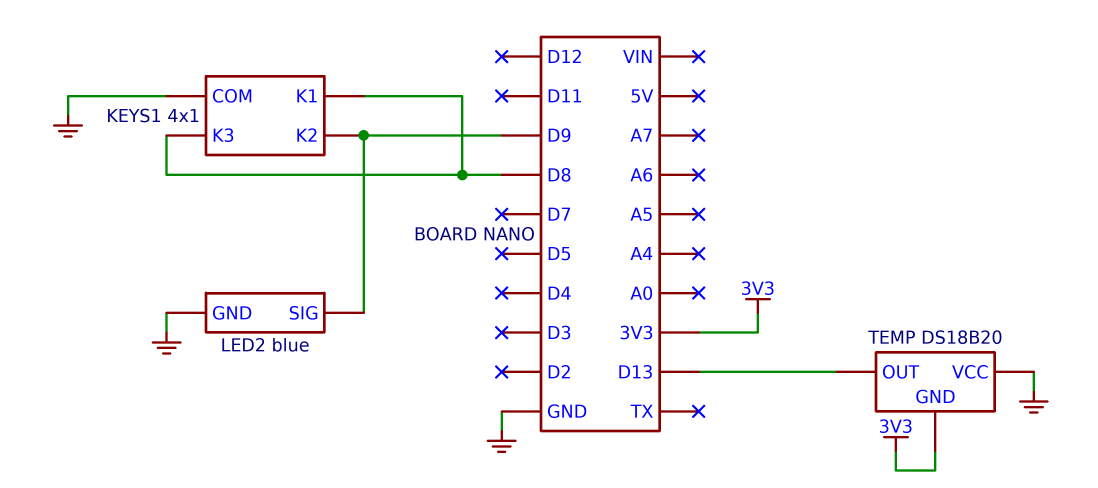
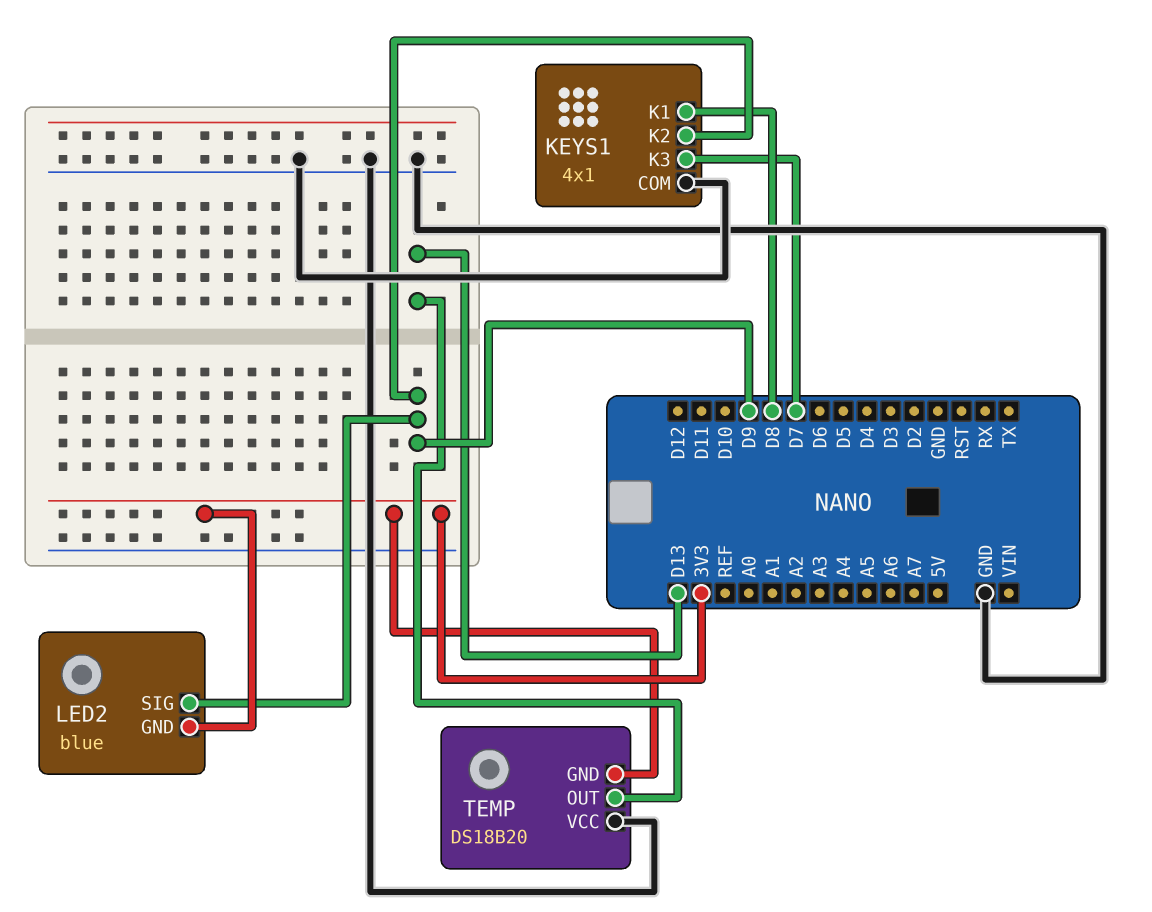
KEYS1 pin K3: D8 -> D7
LED2 pin GND: GND -> 3V3

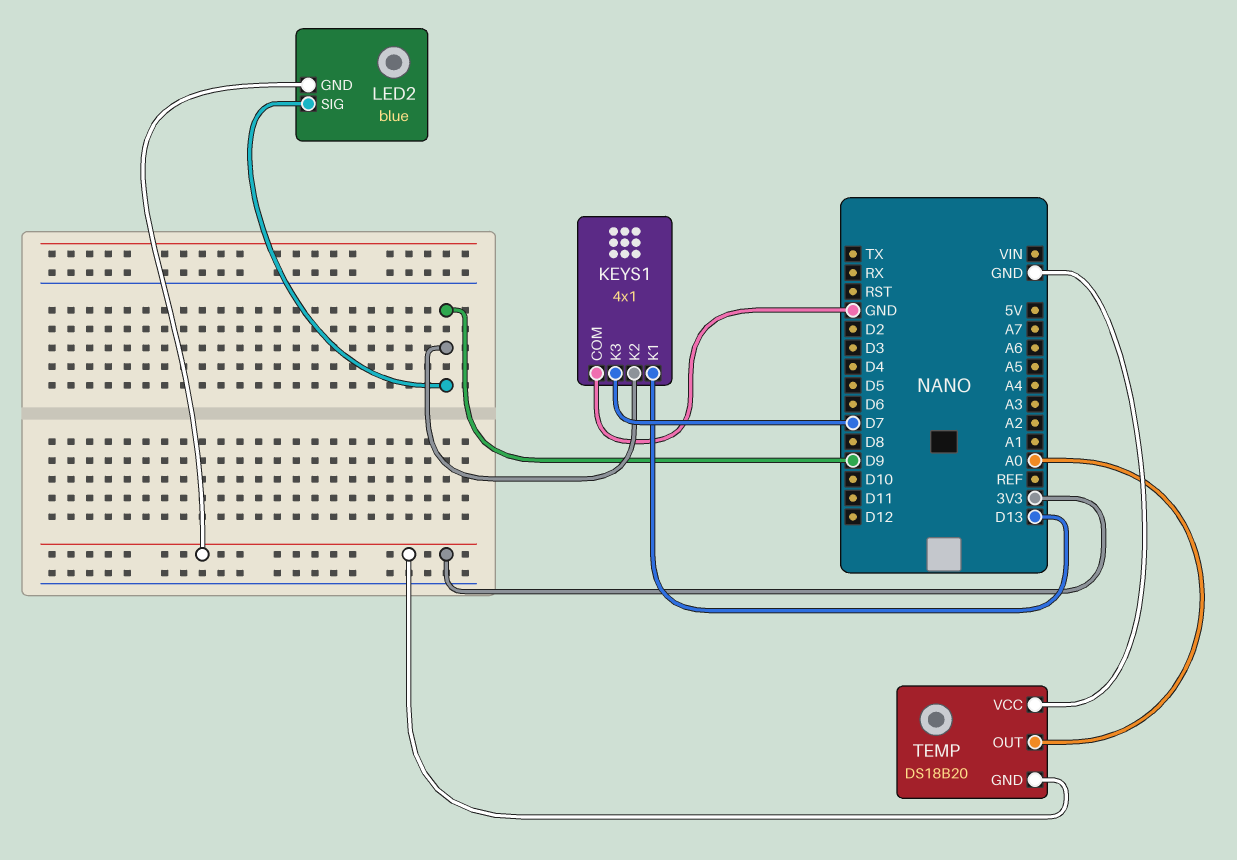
KEYS1 pin K1: D8 -> D13
TEMP pin OUT: D13 -> A0

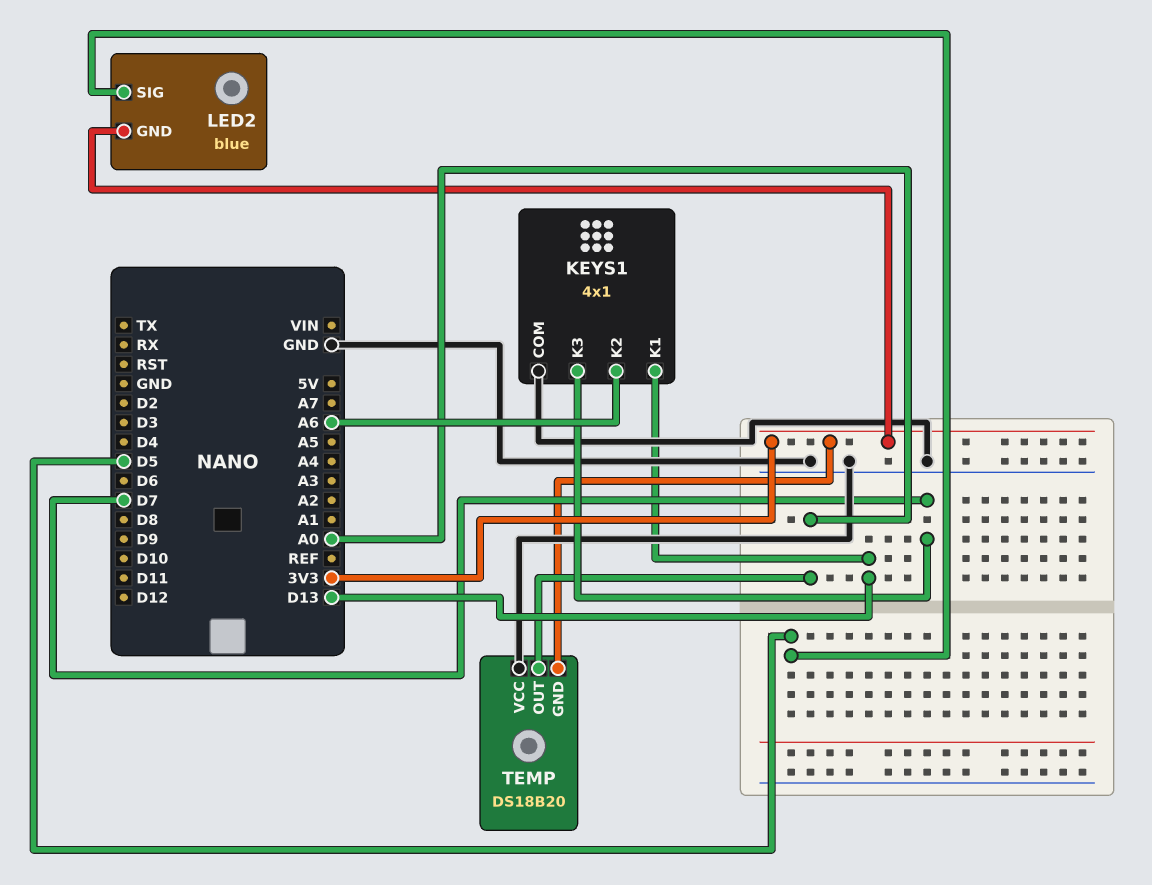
KEYS1 pin K2: D9 -> A6
LED2 pin SIG: D9 -> D5

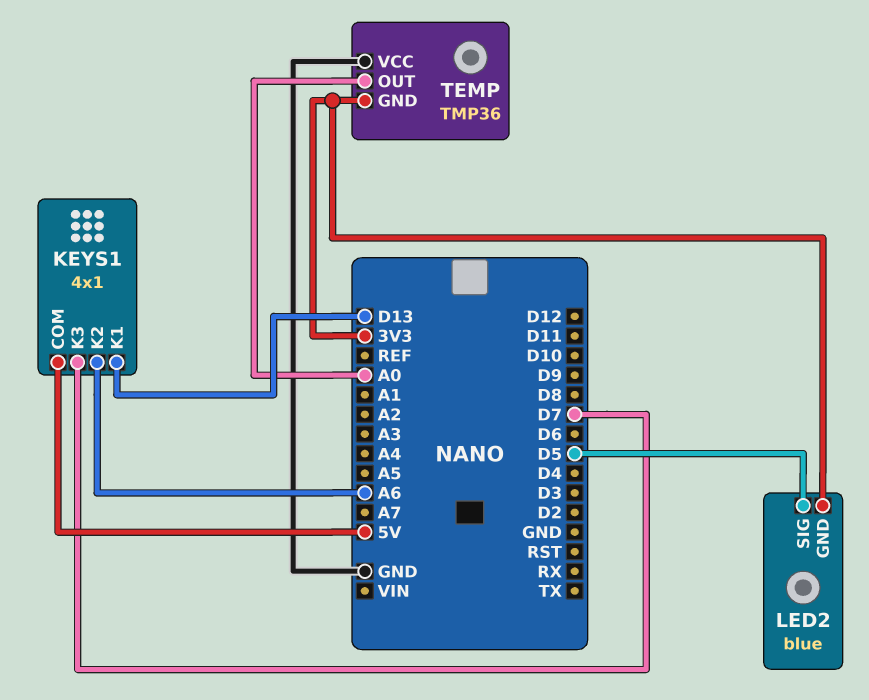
KEYS1 pin COM: GND -> 5V
TEMP: DS18B20 -> TMP36

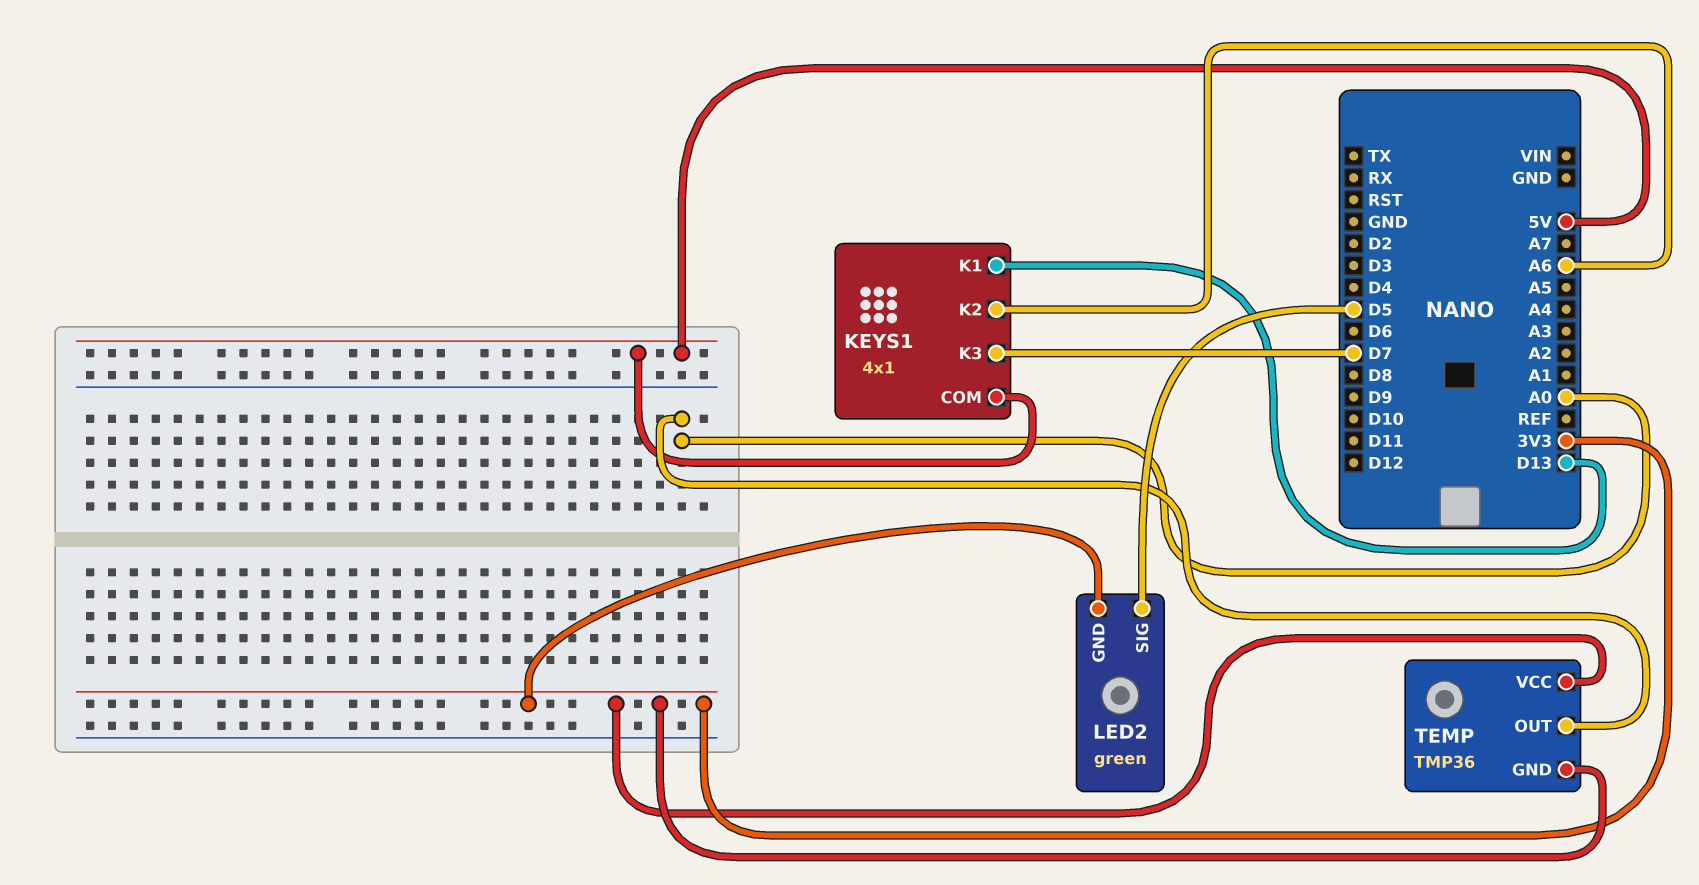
LED2: blue -> green
TEMP pin VCC: GND -> 3V3

